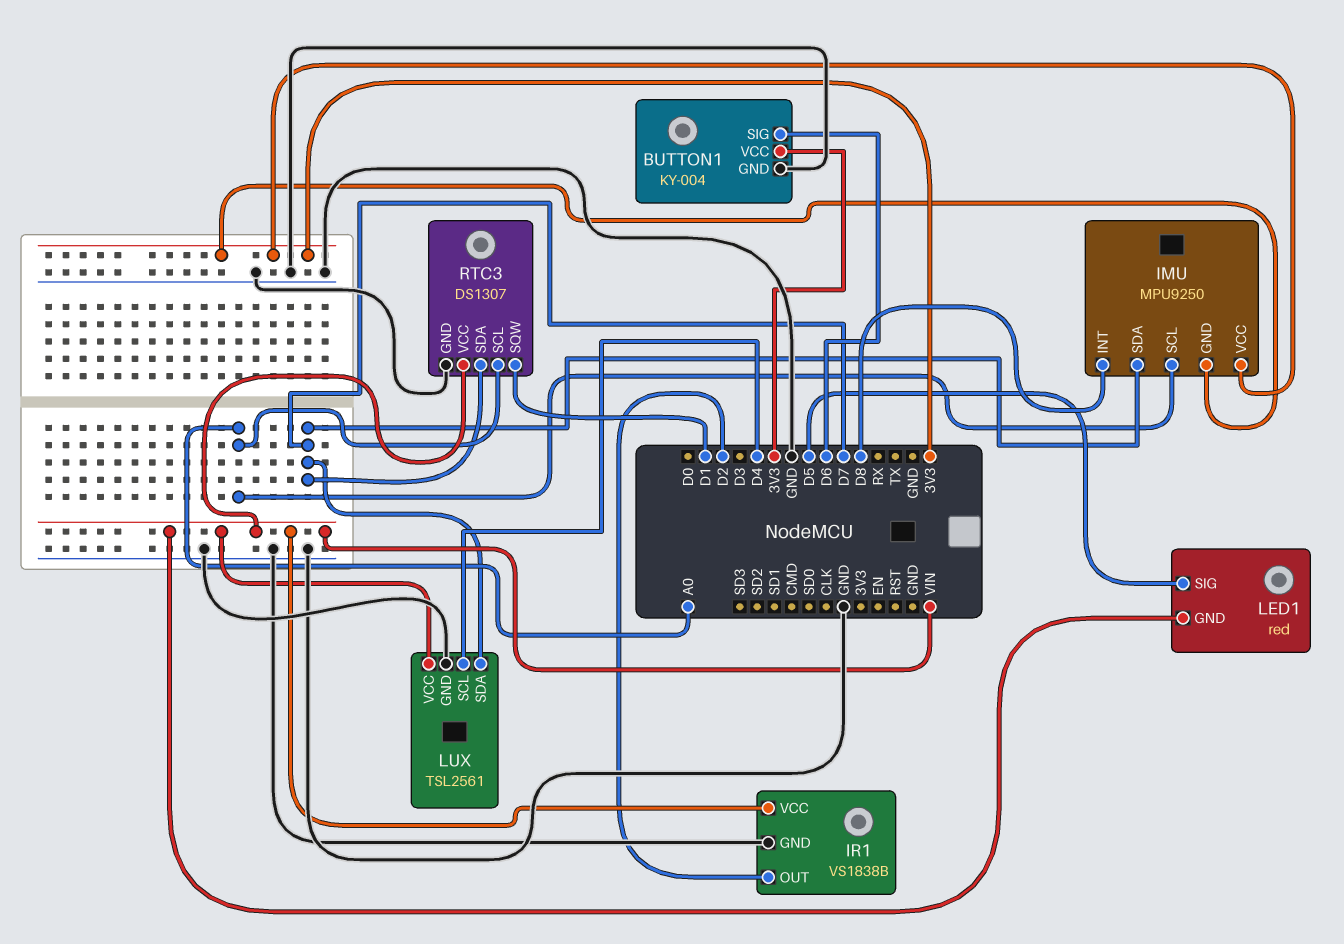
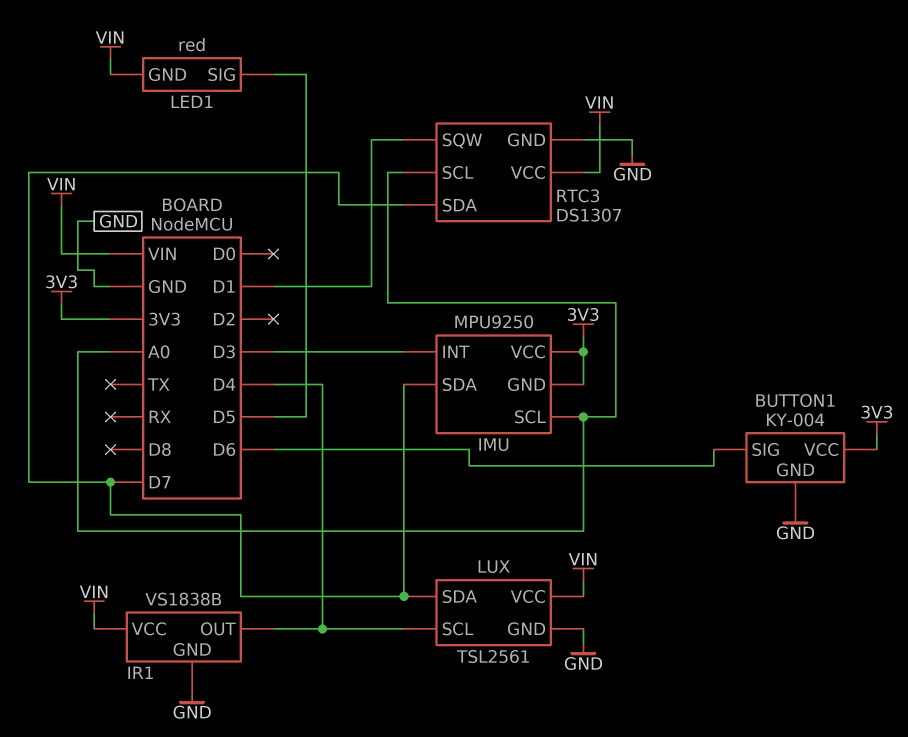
IMU pin INT: D8 -> D3
IR1 pin OUT: D2 -> D4

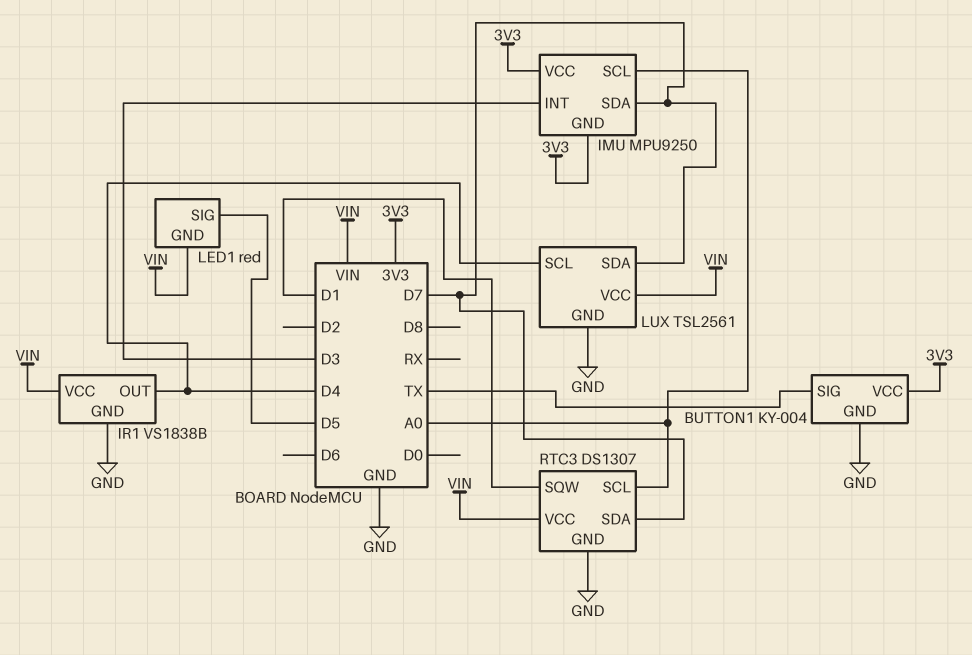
BUTTON1 pin SIG: D6 -> TX

